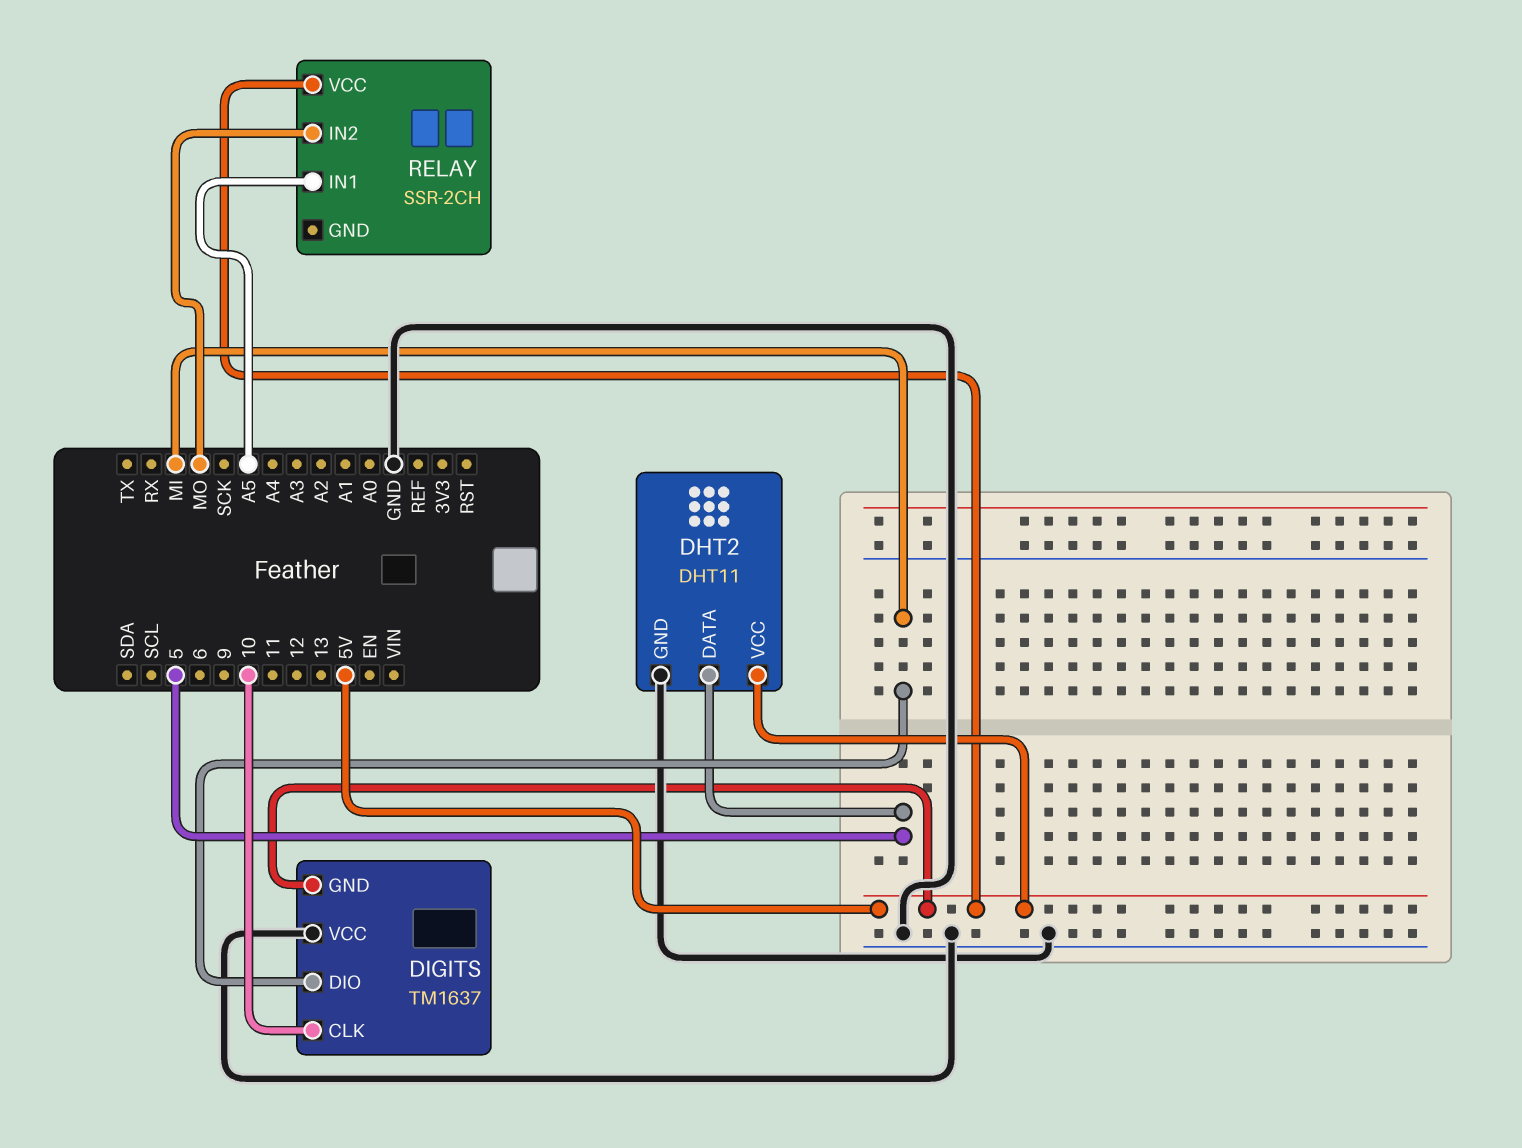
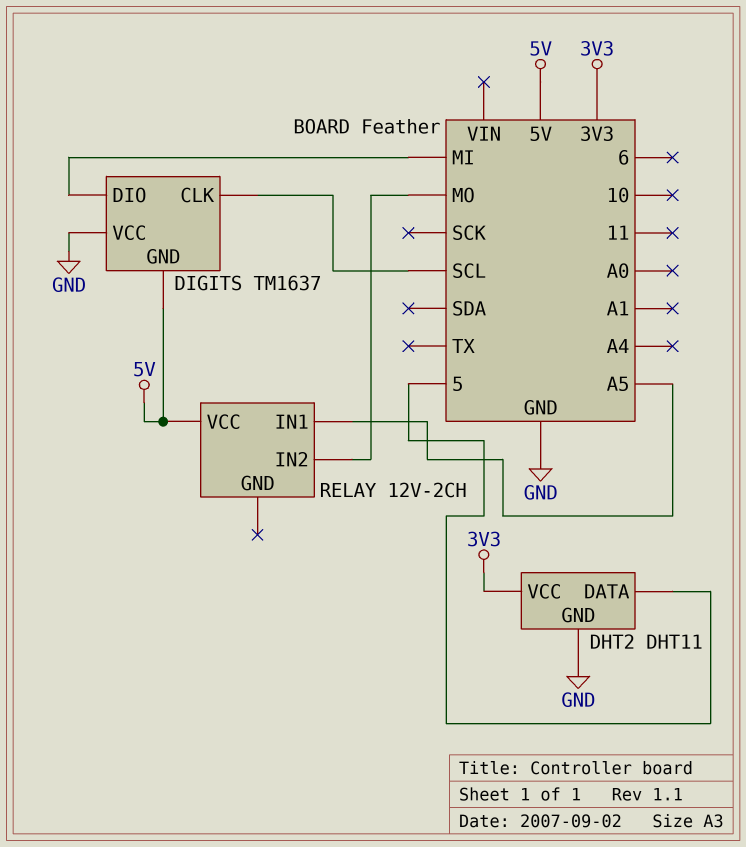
DHT2 pin VCC: 5V -> 3V3
DIGITS pin CLK: 10 -> SCL
RELAY: SSR-2CH -> 12V-2CH

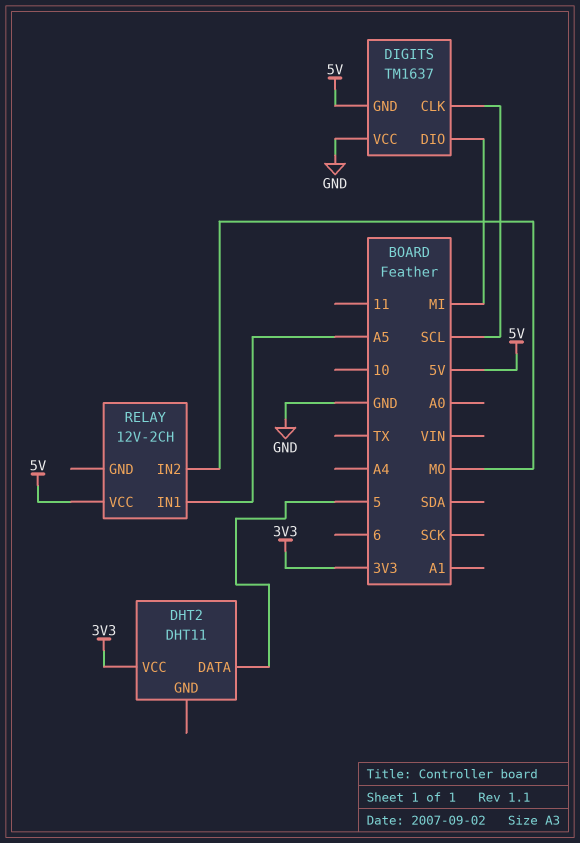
DHT2 pin GND: GND -> none

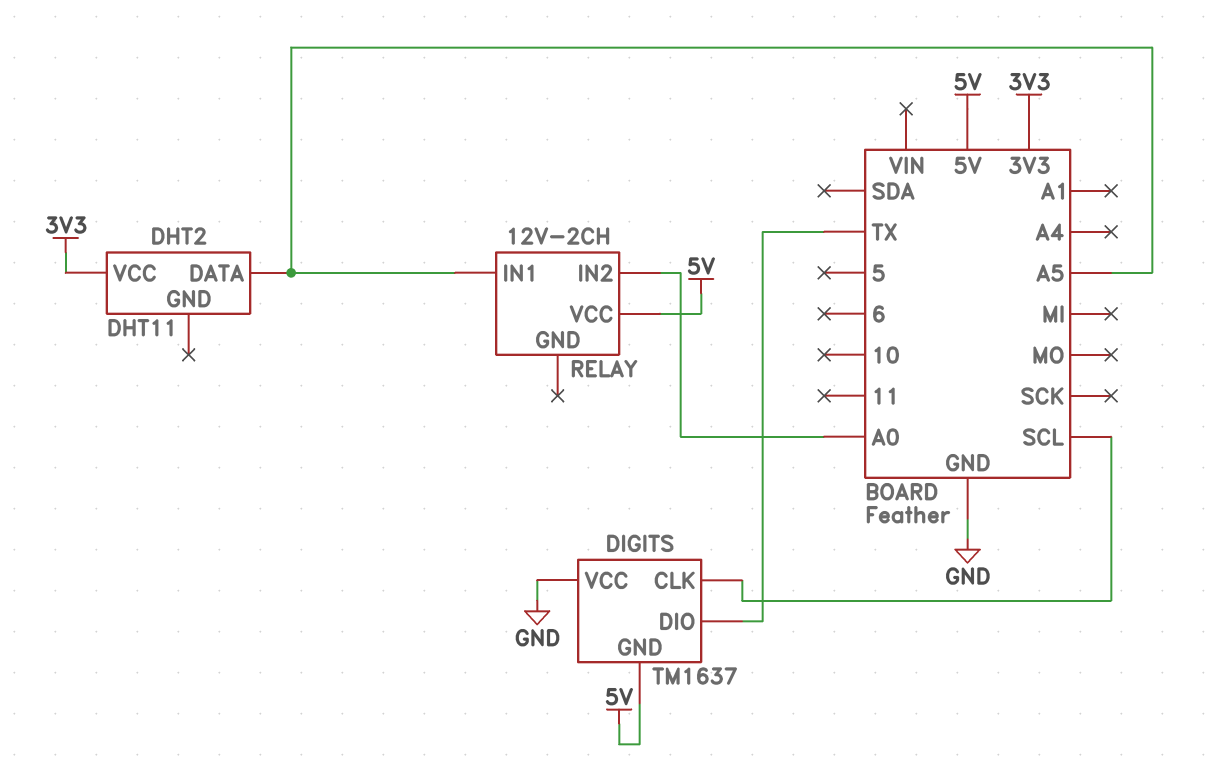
DHT2 pin DATA: 5 -> A5
DIGITS pin DIO: MI -> TX
RELAY pin IN2: MO -> A0

